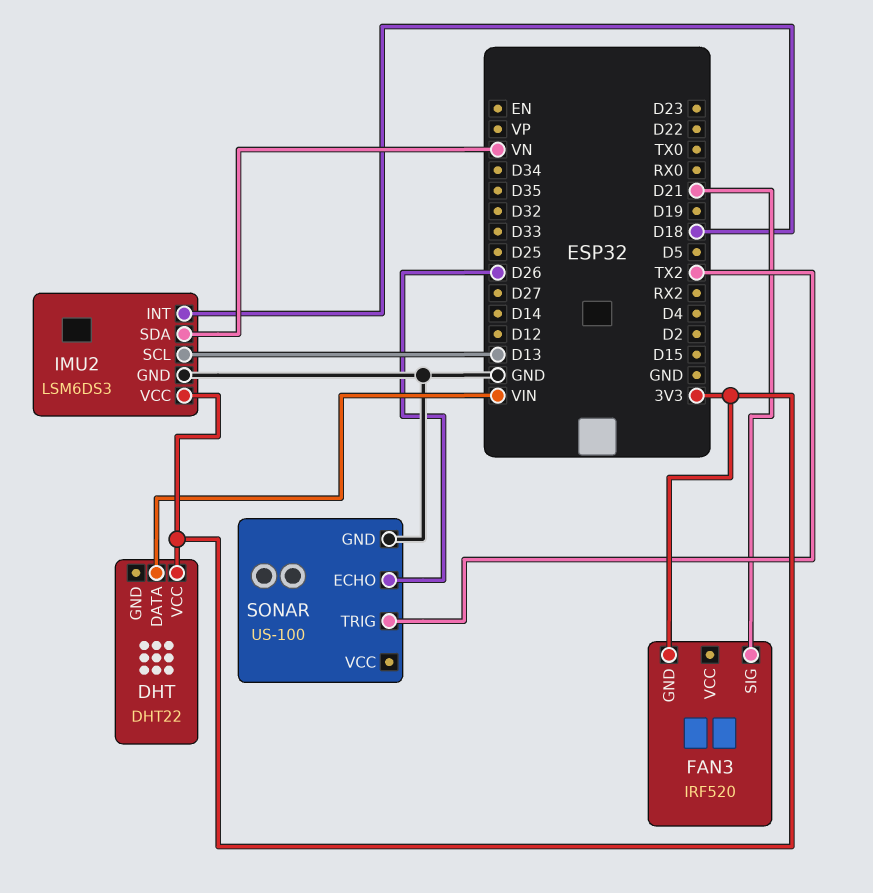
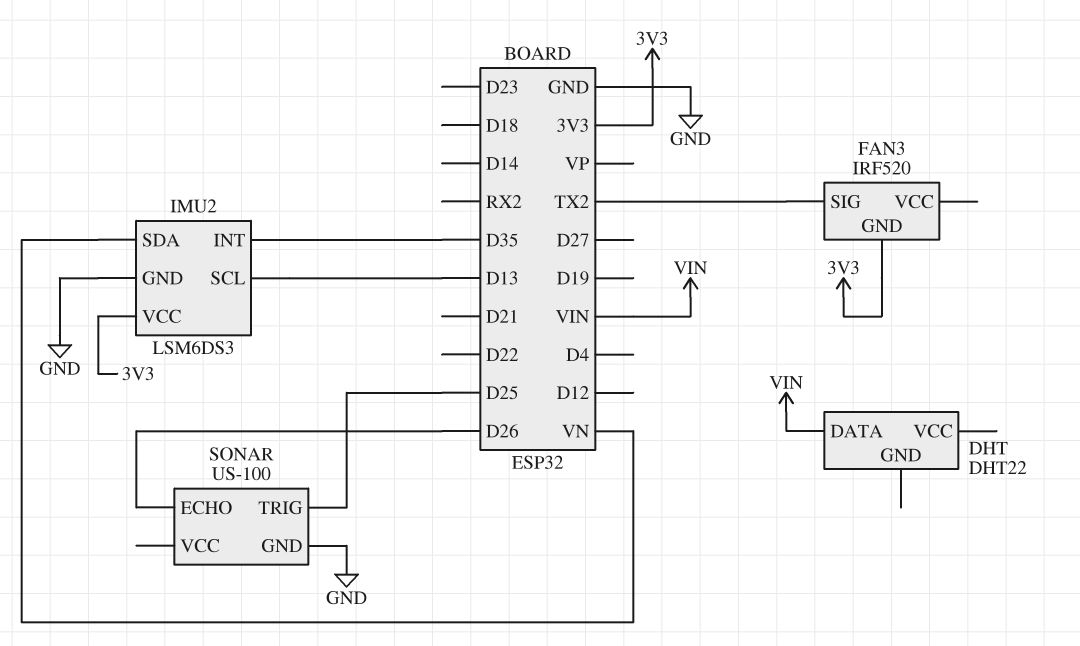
DHT pin VCC: 3V3 -> none
FAN3 pin SIG: D21 -> TX2
IMU2 pin INT: D18 -> D35
SONAR pin TRIG: TX2 -> D25

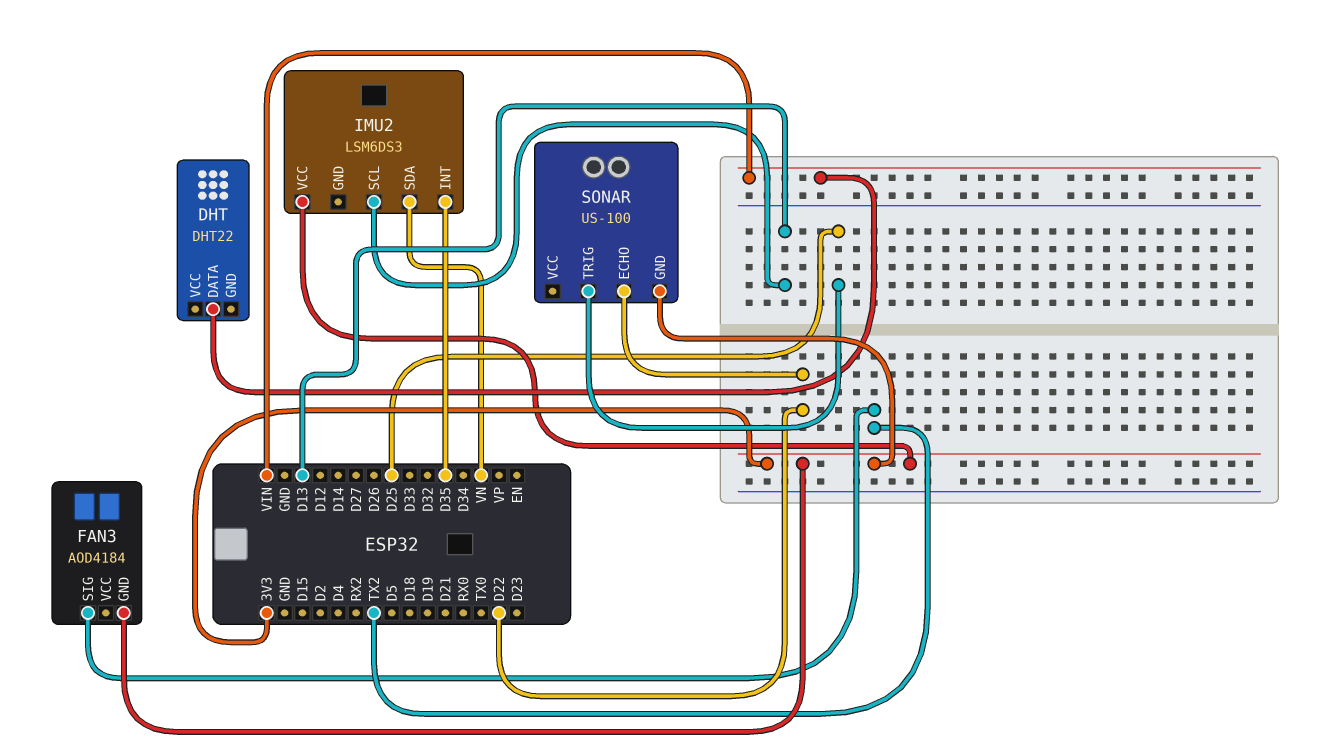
FAN3: IRF520 -> AOD4184
IMU2 pin GND: GND -> none
SONAR pin ECHO: D26 -> D22
SONAR pin GND: GND -> 3V3

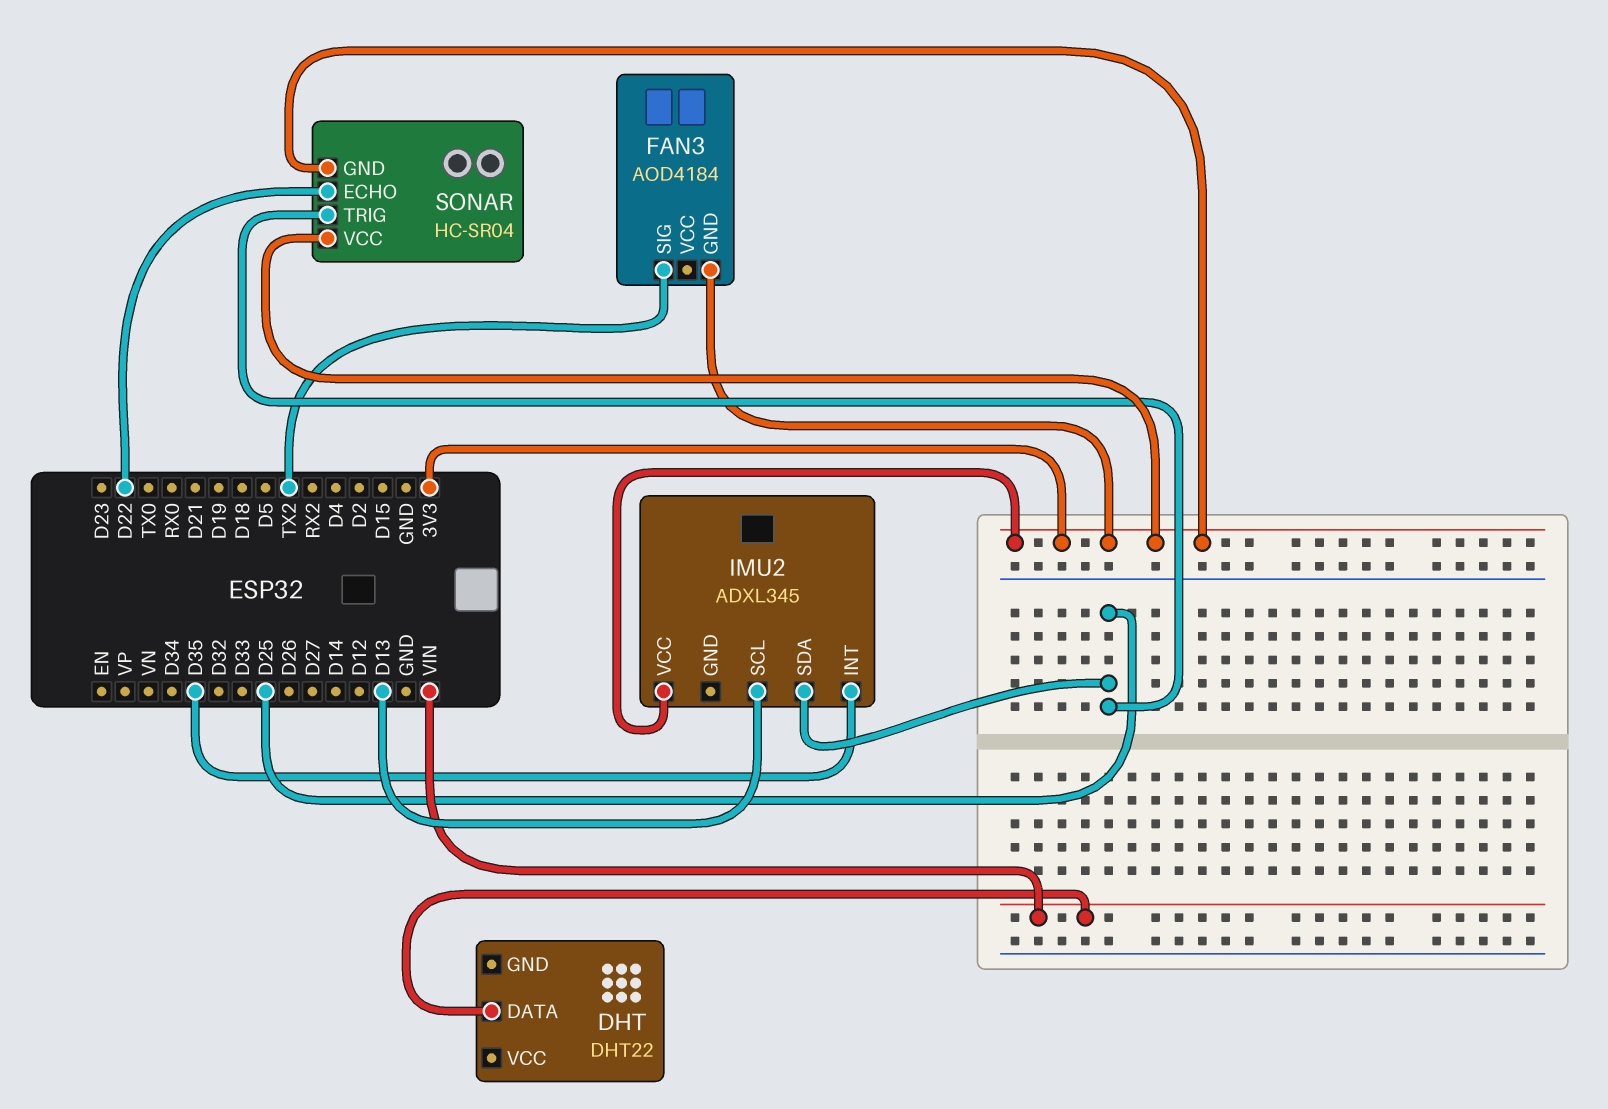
IMU2: LSM6DS3 -> ADXL345
IMU2 pin SDA: VN -> D25
SONAR: US-100 -> HC-SR04
SONAR pin VCC: none -> 3V3

